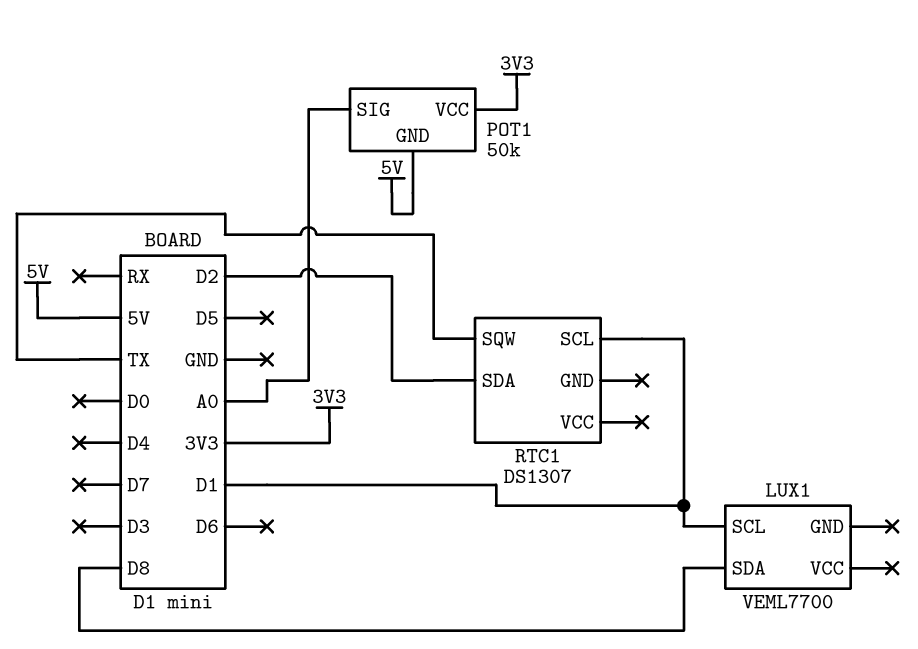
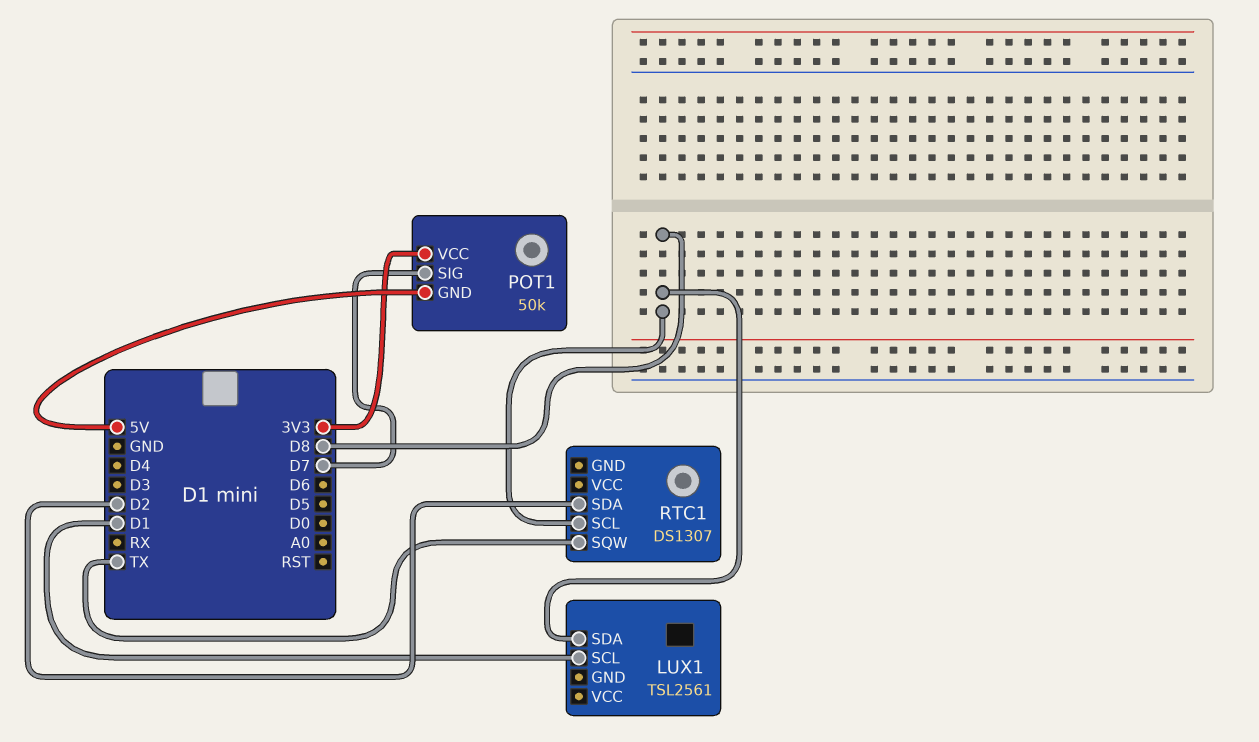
LUX1: VEML7700 -> TSL2561
POT1 pin SIG: A0 -> D7
RTC1 pin SCL: D1 -> D8

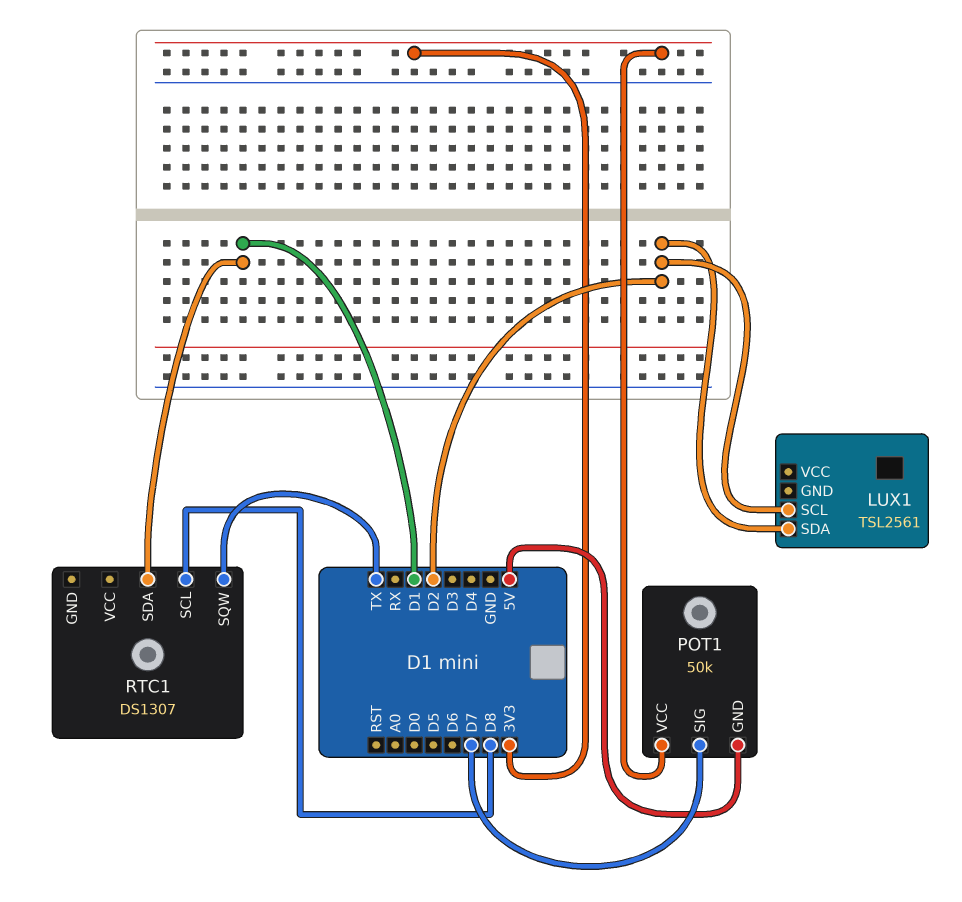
LUX1 pin SCL: D1 -> D2
LUX1 pin SDA: D8 -> D2
RTC1 pin SDA: D2 -> D1

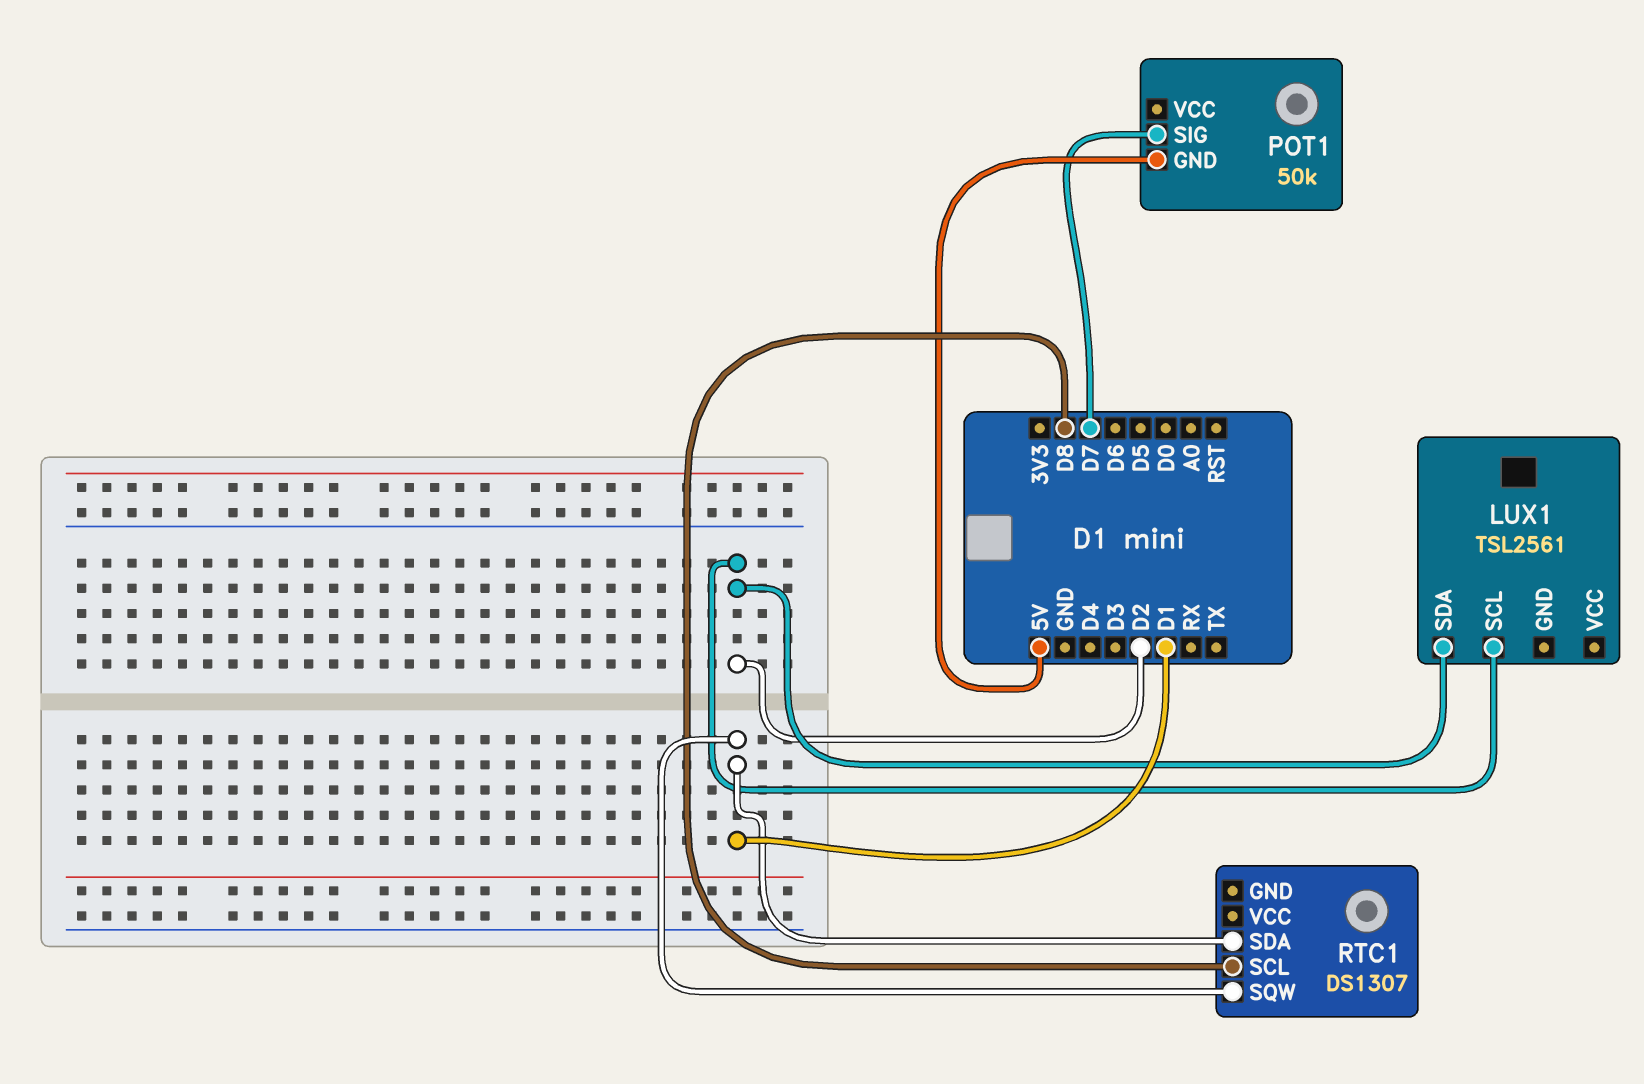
POT1 pin VCC: 3V3 -> none
RTC1 pin SQW: TX -> D1

